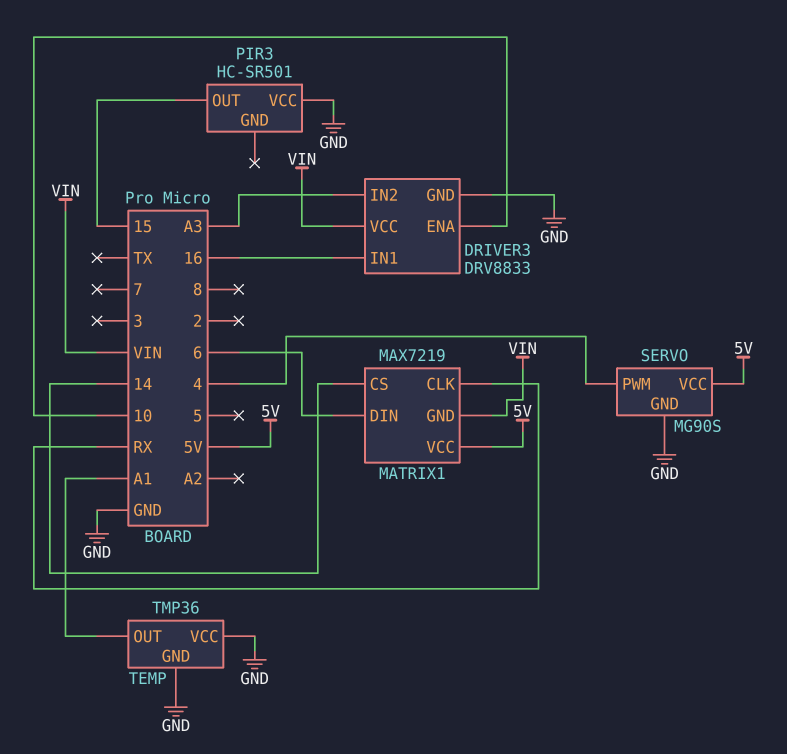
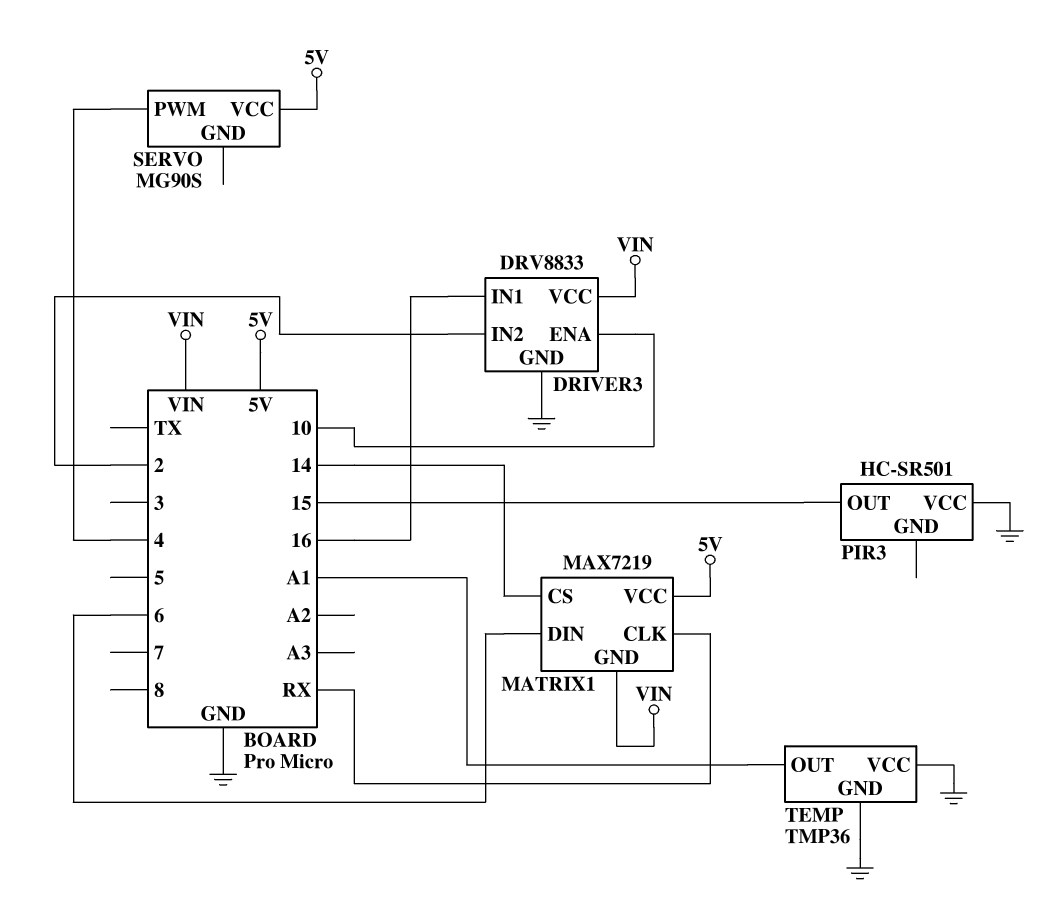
DRIVER3 pin IN2: A3 -> 2
SERVO pin GND: GND -> none

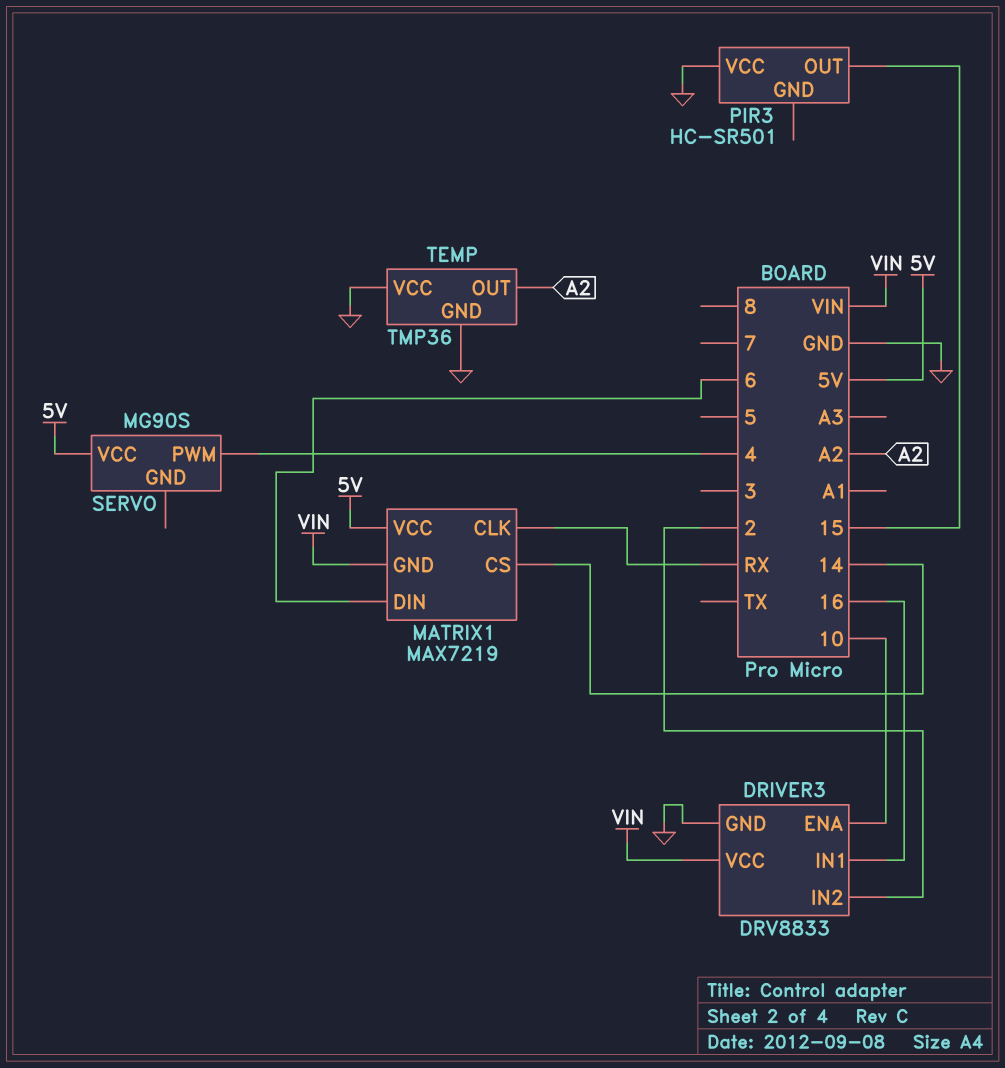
TEMP pin OUT: A1 -> A2

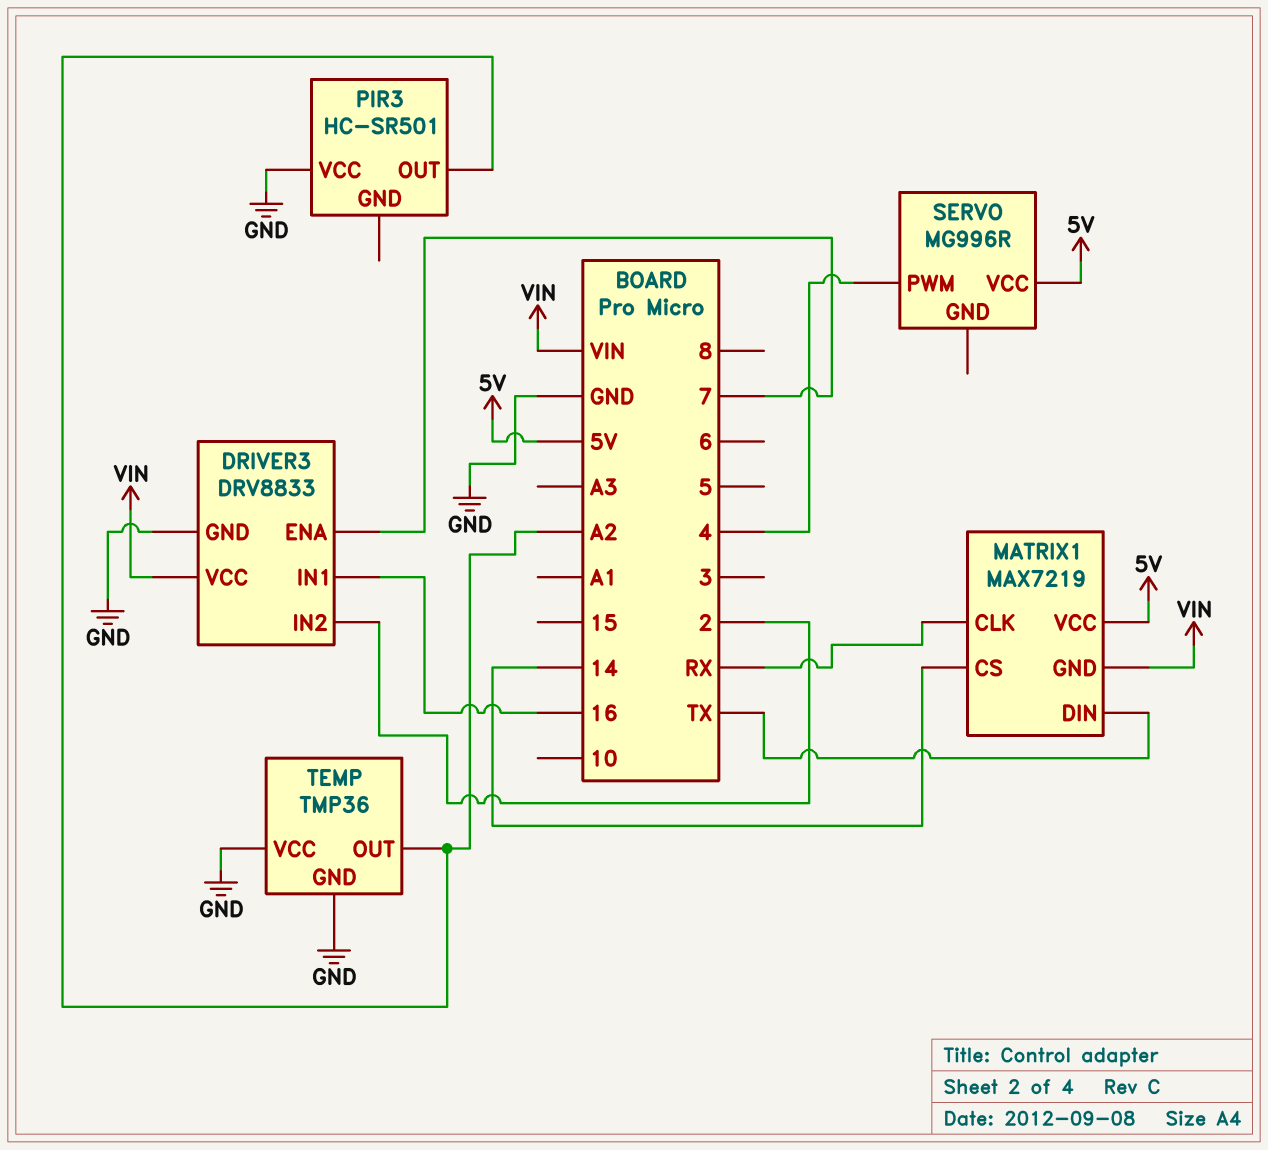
DRIVER3 pin ENA: 10 -> 7
MATRIX1 pin DIN: 6 -> TX
PIR3 pin OUT: 15 -> A2
SERVO: MG90S -> MG996R

